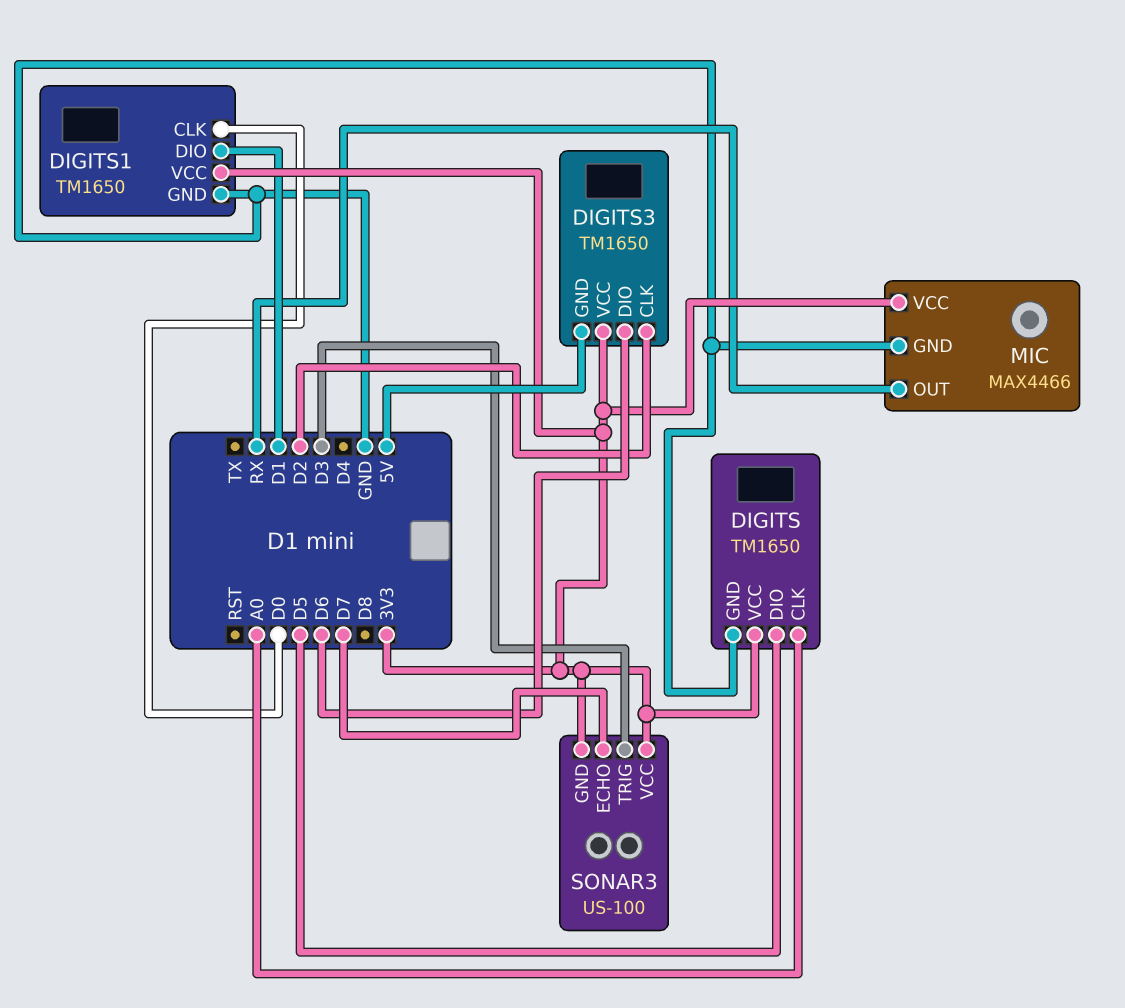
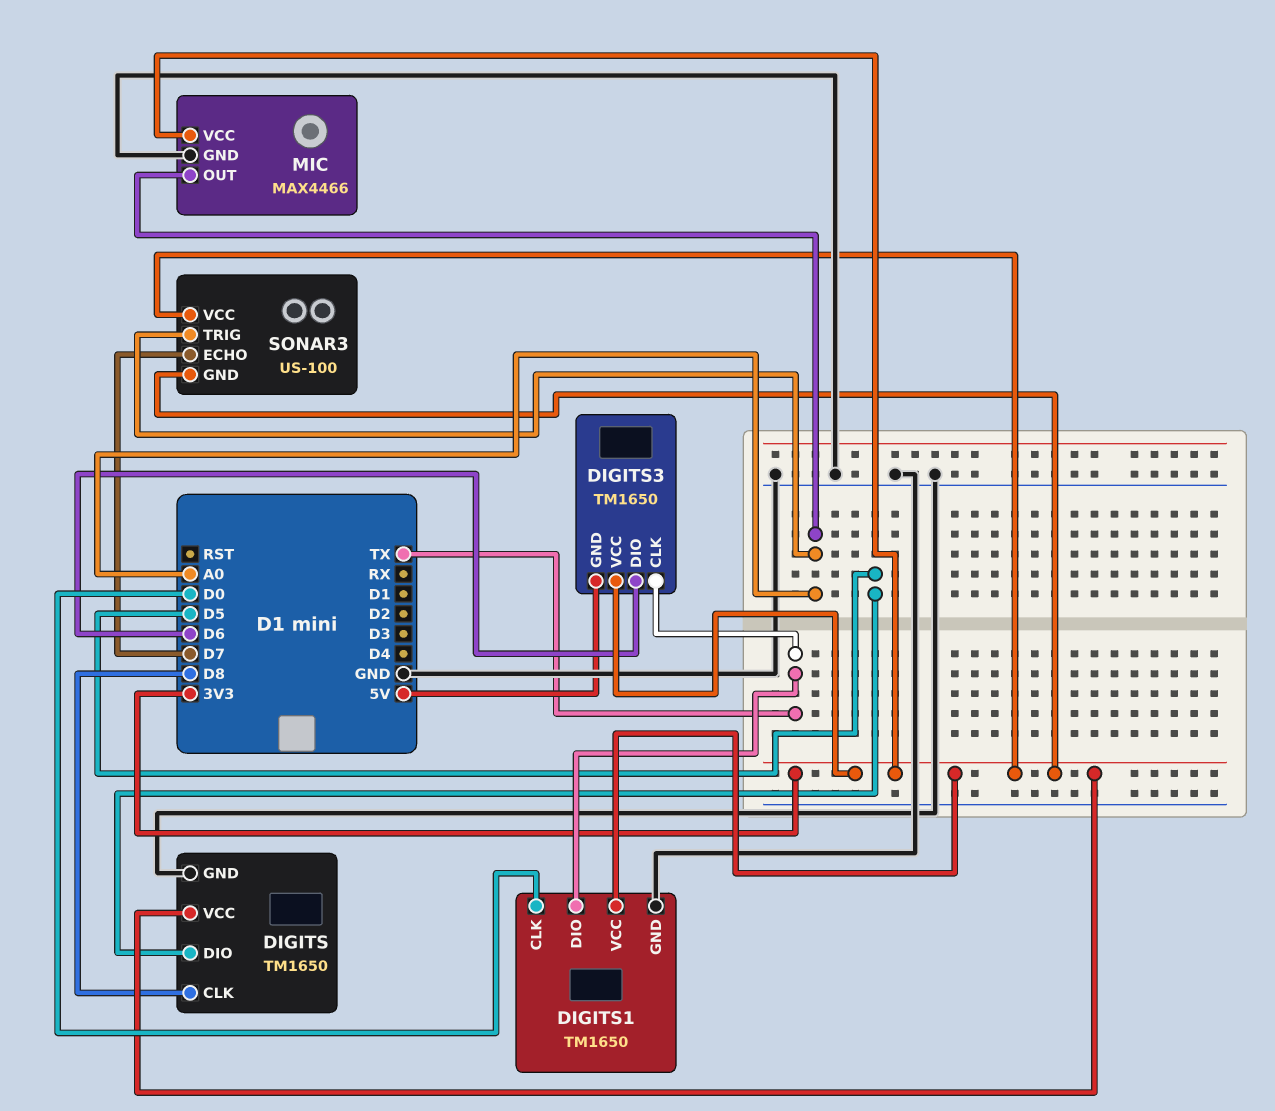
DIGITS pin CLK: A0 -> D8
DIGITS1 pin DIO: D1 -> TX
DIGITS3 pin CLK: D2 -> TX
MIC pin OUT: RX -> A0
SONAR3 pin TRIG: D3 -> A0

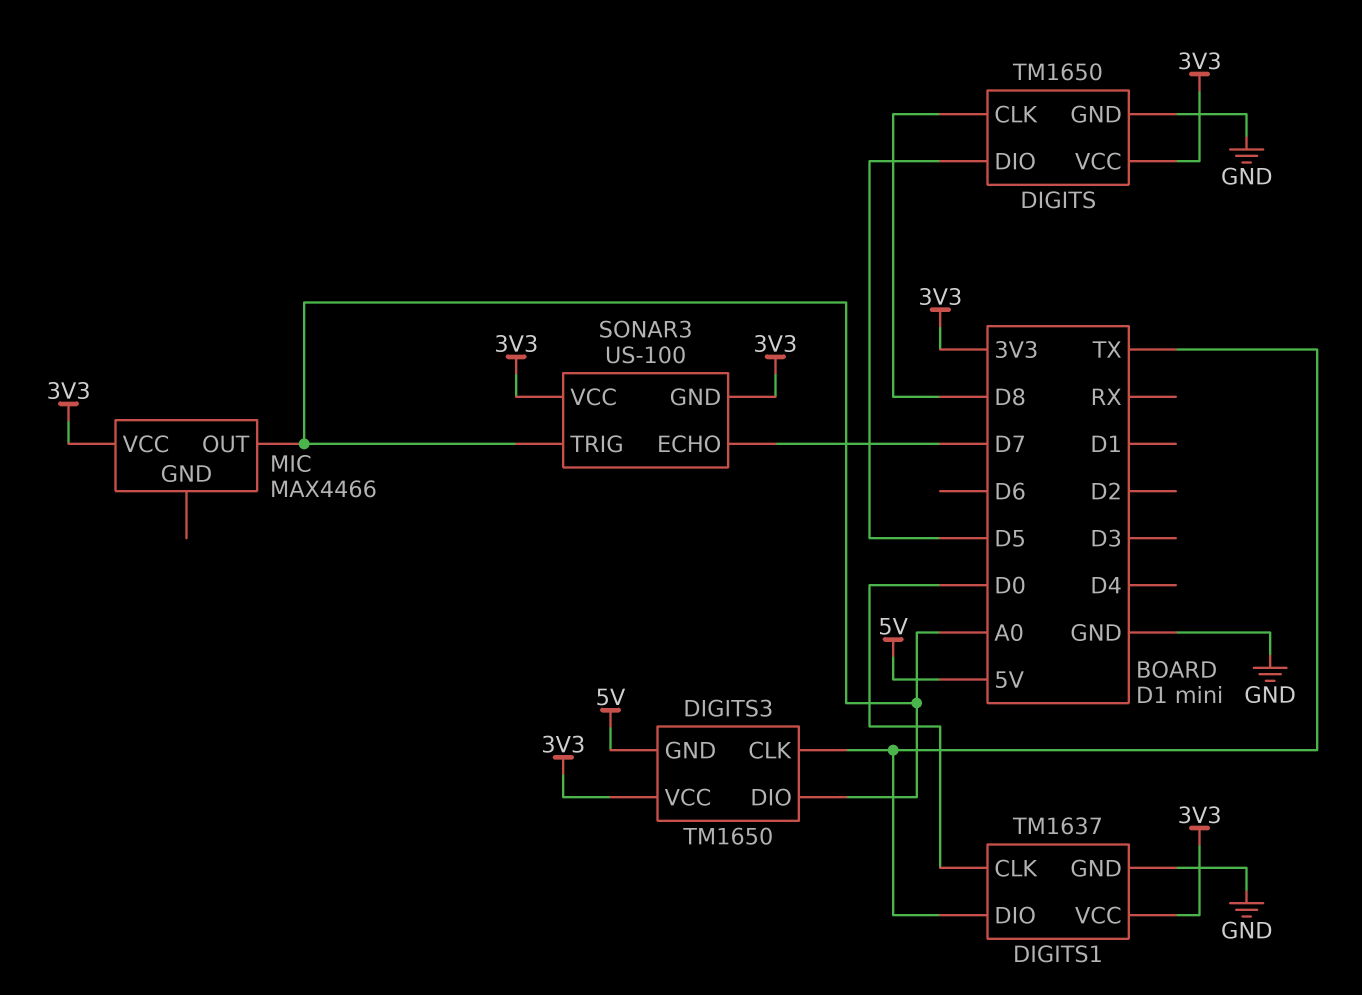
DIGITS1: TM1650 -> TM1637
DIGITS3 pin DIO: D6 -> A0
MIC pin GND: GND -> none

